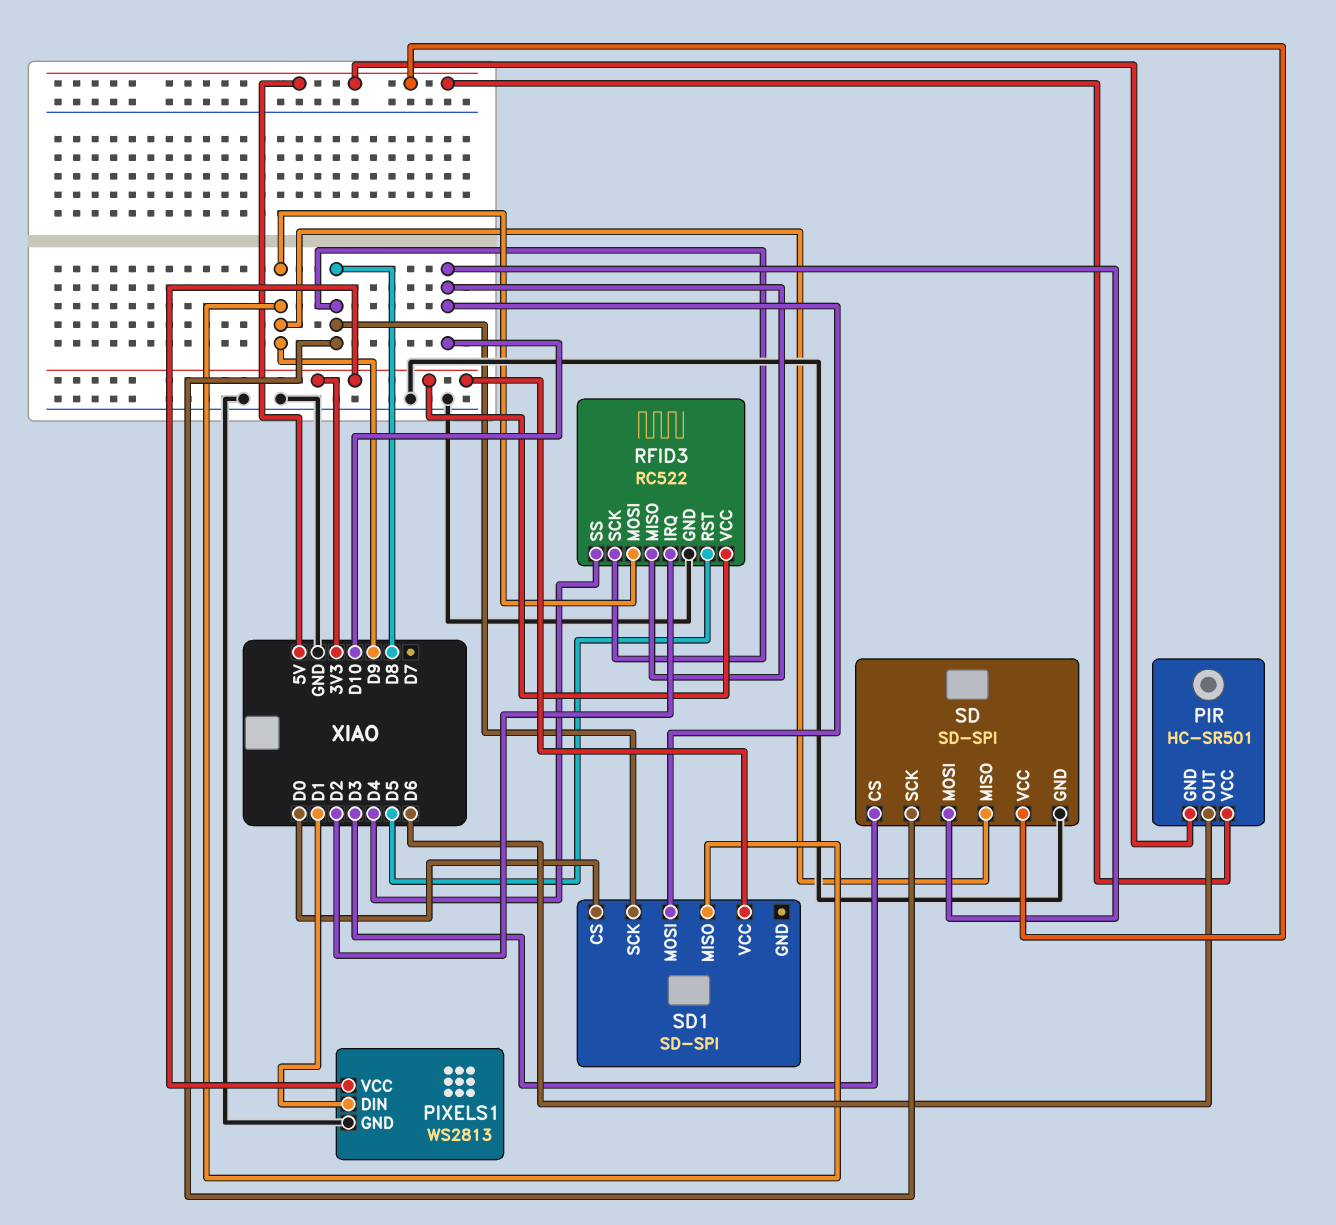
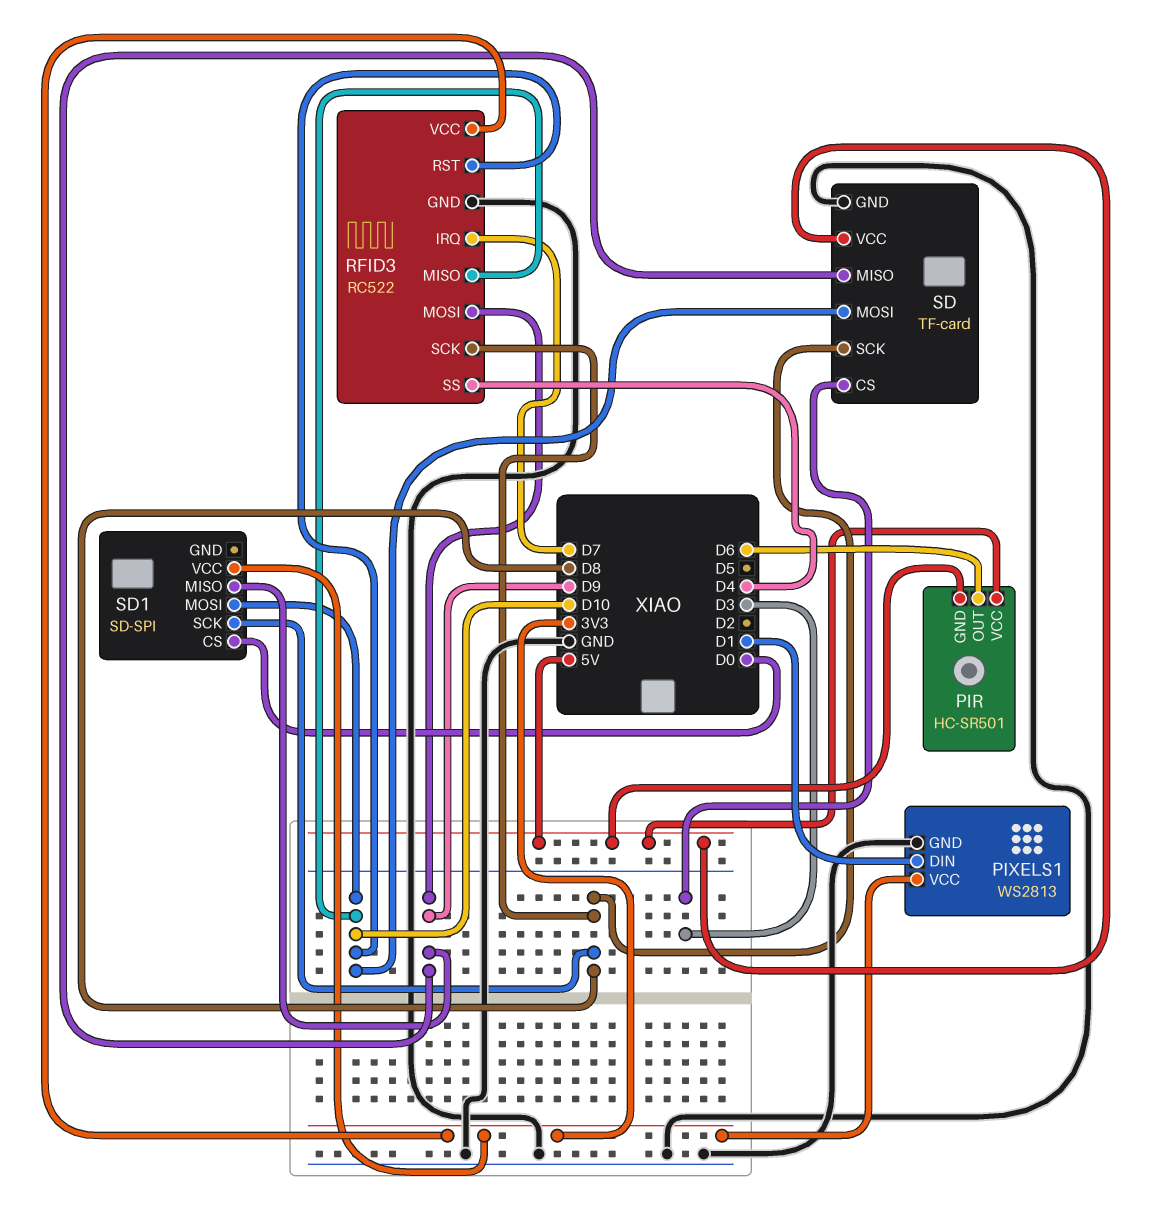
RFID3 pin IRQ: D2 -> D7
RFID3 pin RST: D5 -> D10
SD: SD-SPI -> TF-card

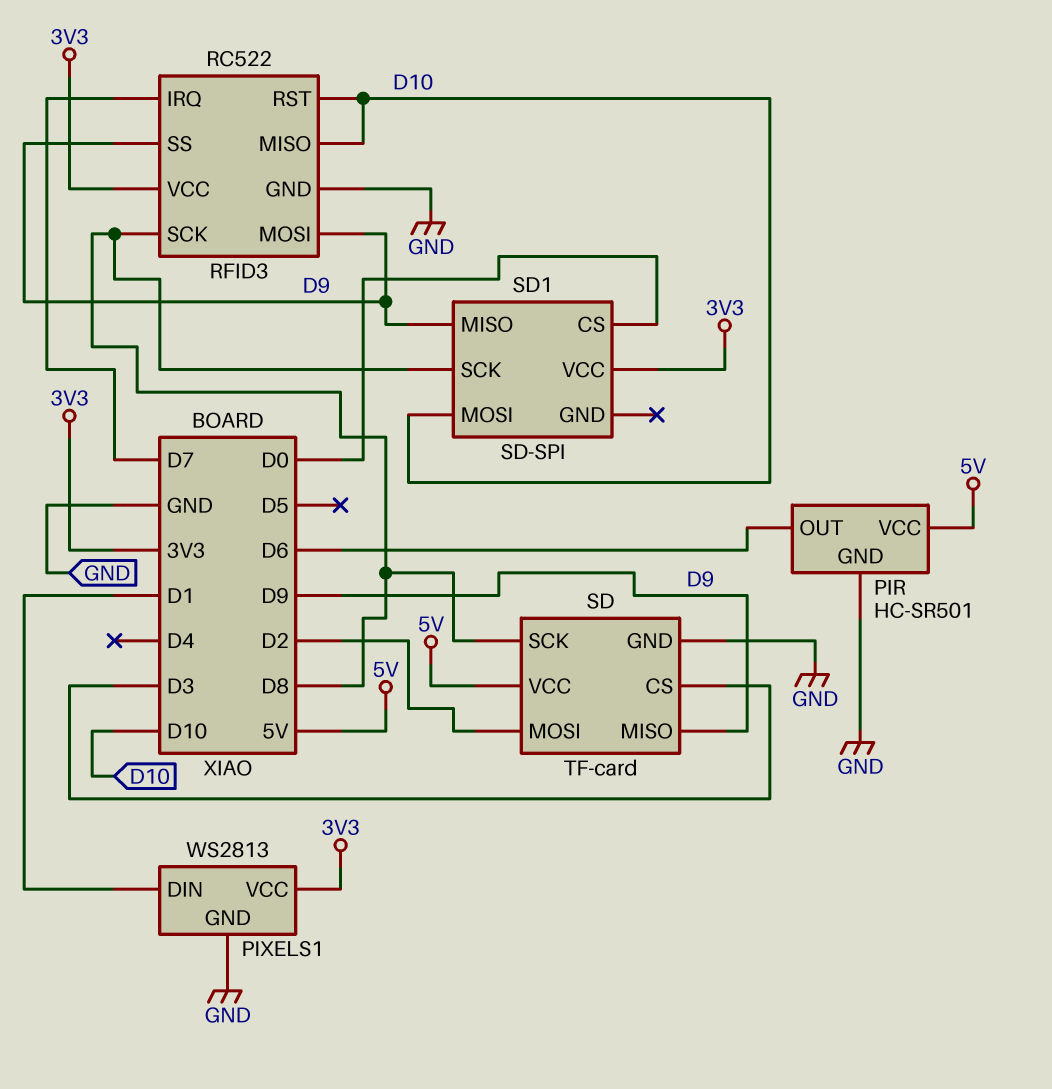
PIR pin GND: 5V -> GND
RFID3 pin SS: D4 -> D9
SD pin MOSI: D10 -> D2

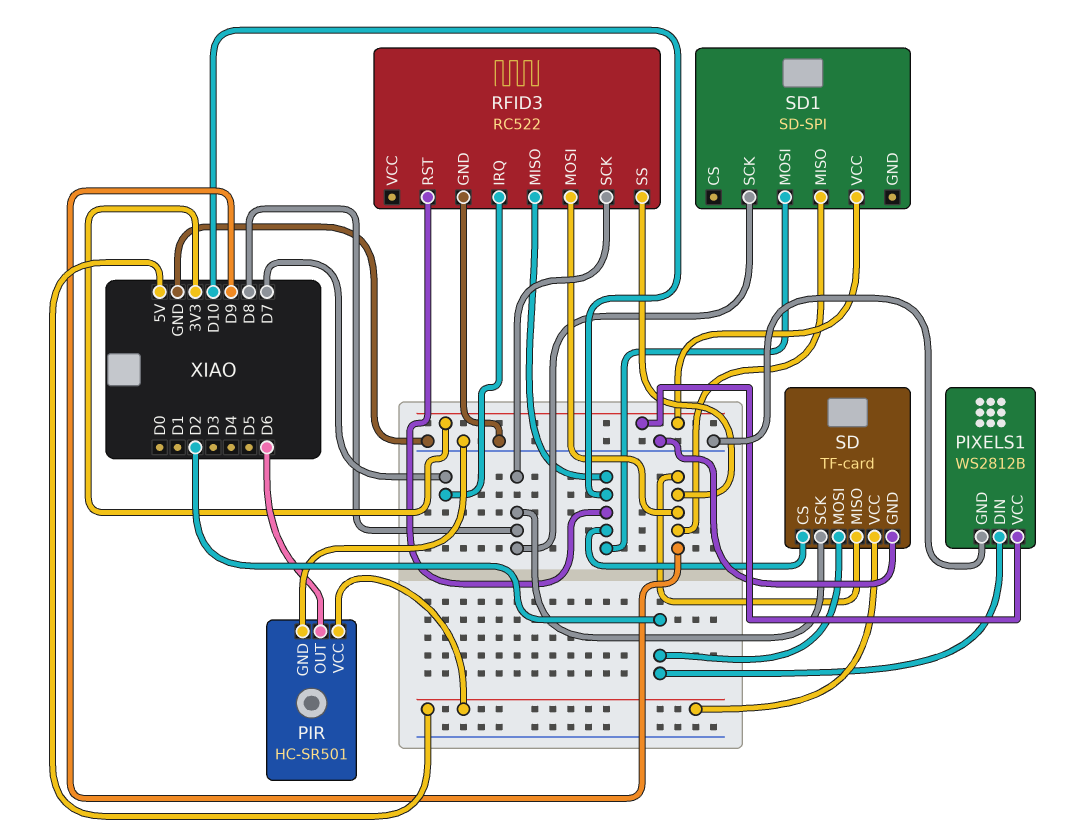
PIXELS1: WS2813 -> WS2812B
PIXELS1 pin DIN: D1 -> D2
RFID3 pin VCC: 3V3 -> none
SD pin CS: D3 -> D10
SD1 pin CS: D0 -> none

